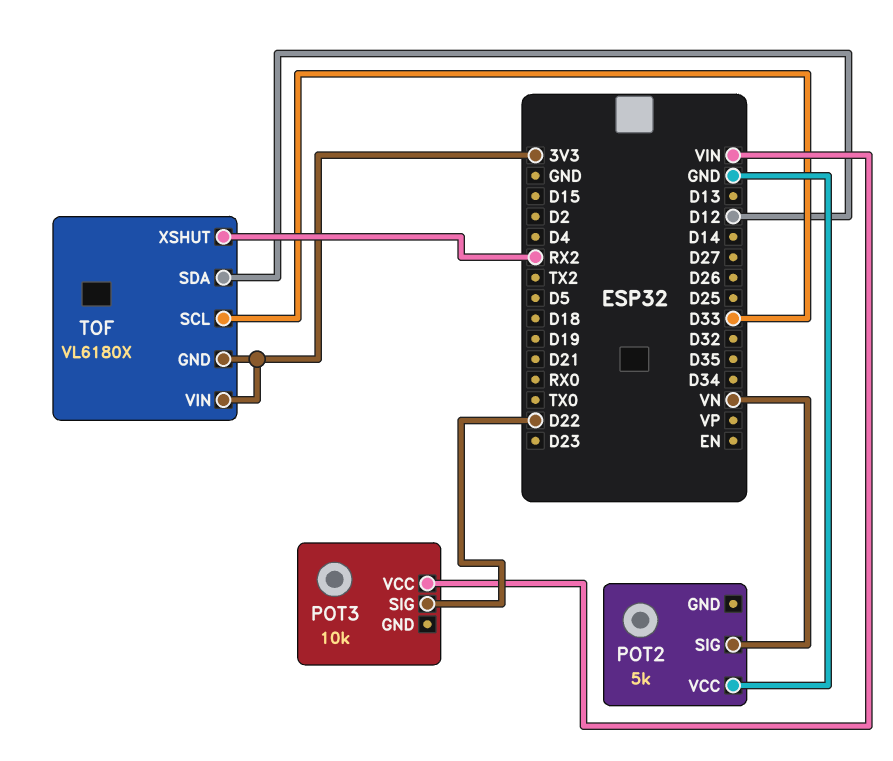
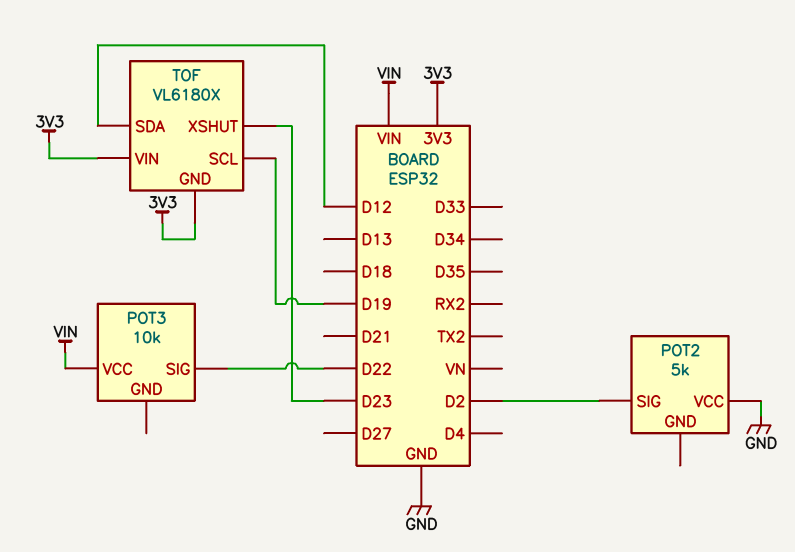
POT2 pin SIG: VN -> D2
TOF pin SCL: D33 -> D19
TOF pin XSHUT: RX2 -> D23

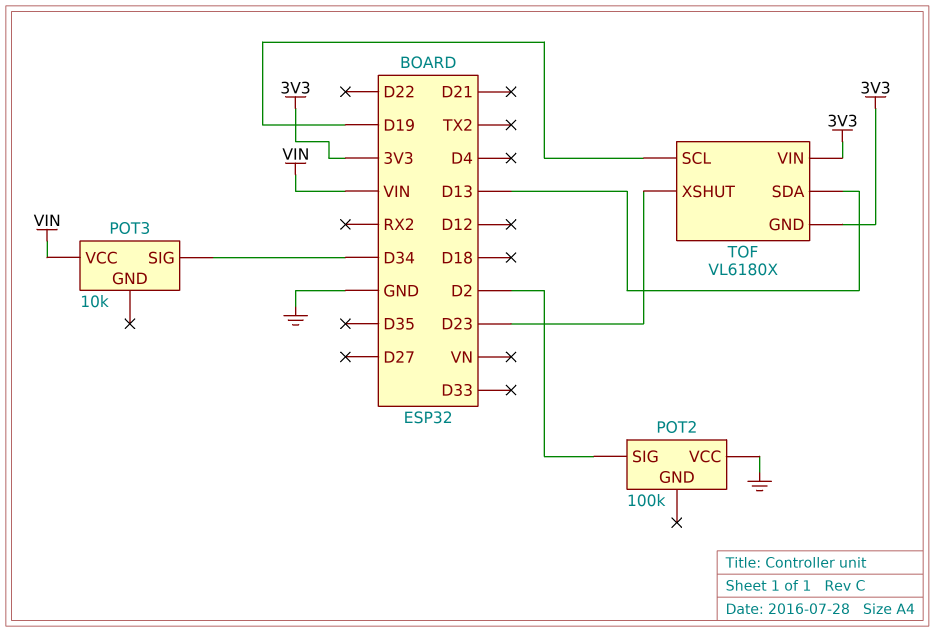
POT2: 5k -> 100k
POT3 pin SIG: D22 -> D34
TOF pin SDA: D12 -> D13

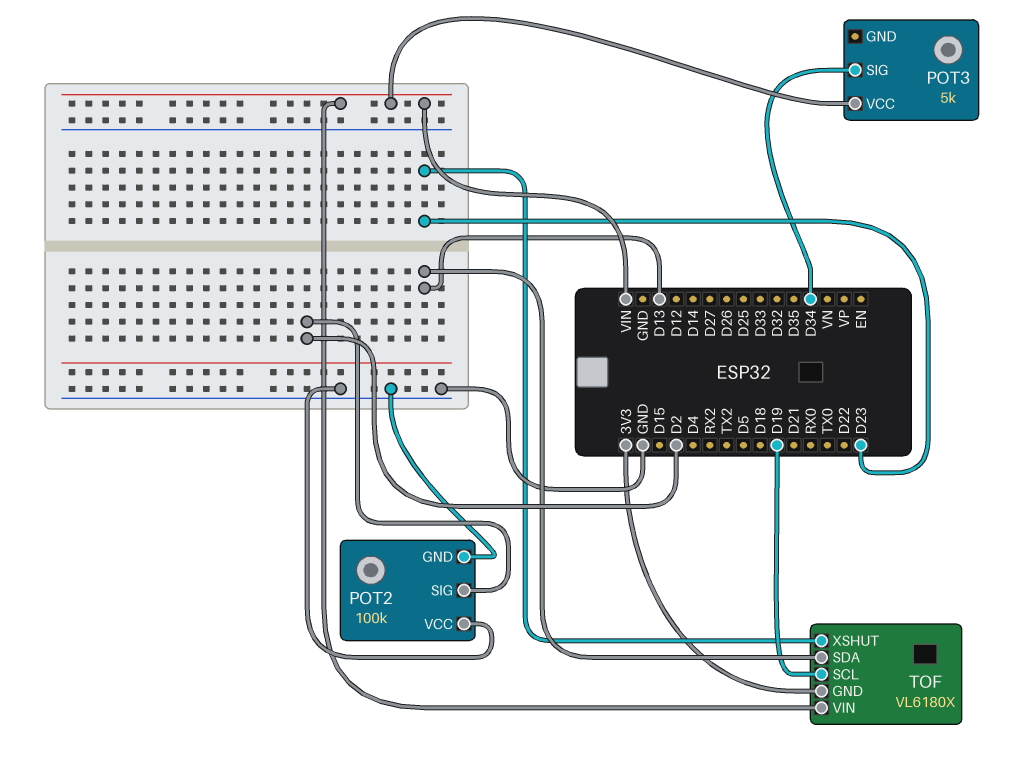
POT2 pin GND: none -> GND
POT3: 10k -> 5k
TOF pin VIN: 3V3 -> VIN

